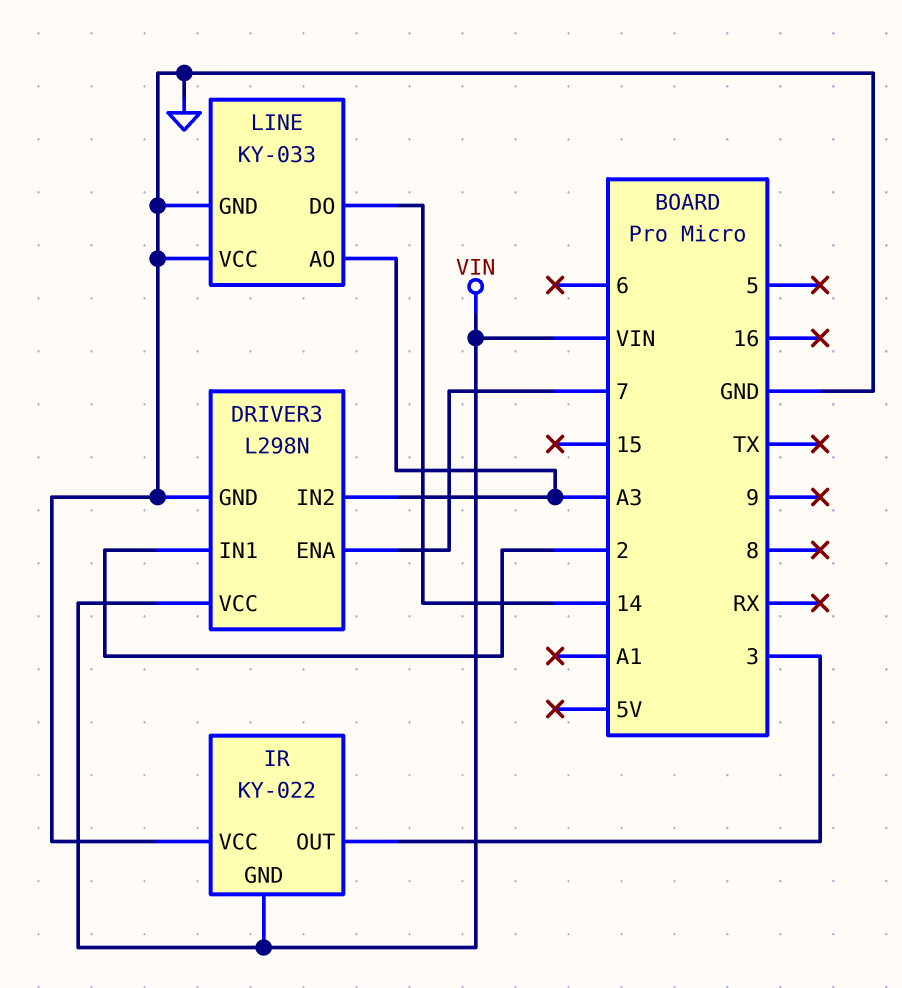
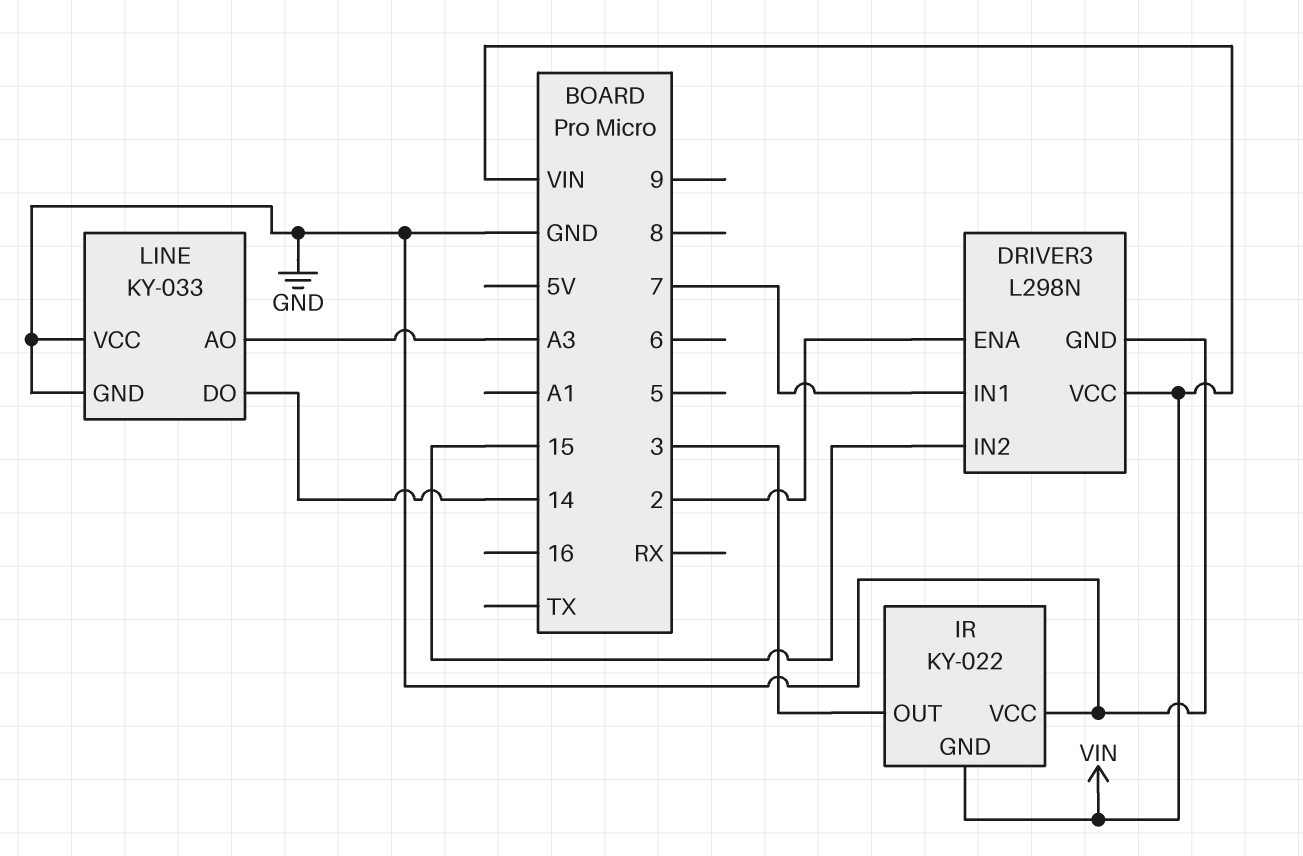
DRIVER3 pin ENA: 7 -> 2
DRIVER3 pin IN1: 2 -> 7
DRIVER3 pin IN2: A3 -> 15

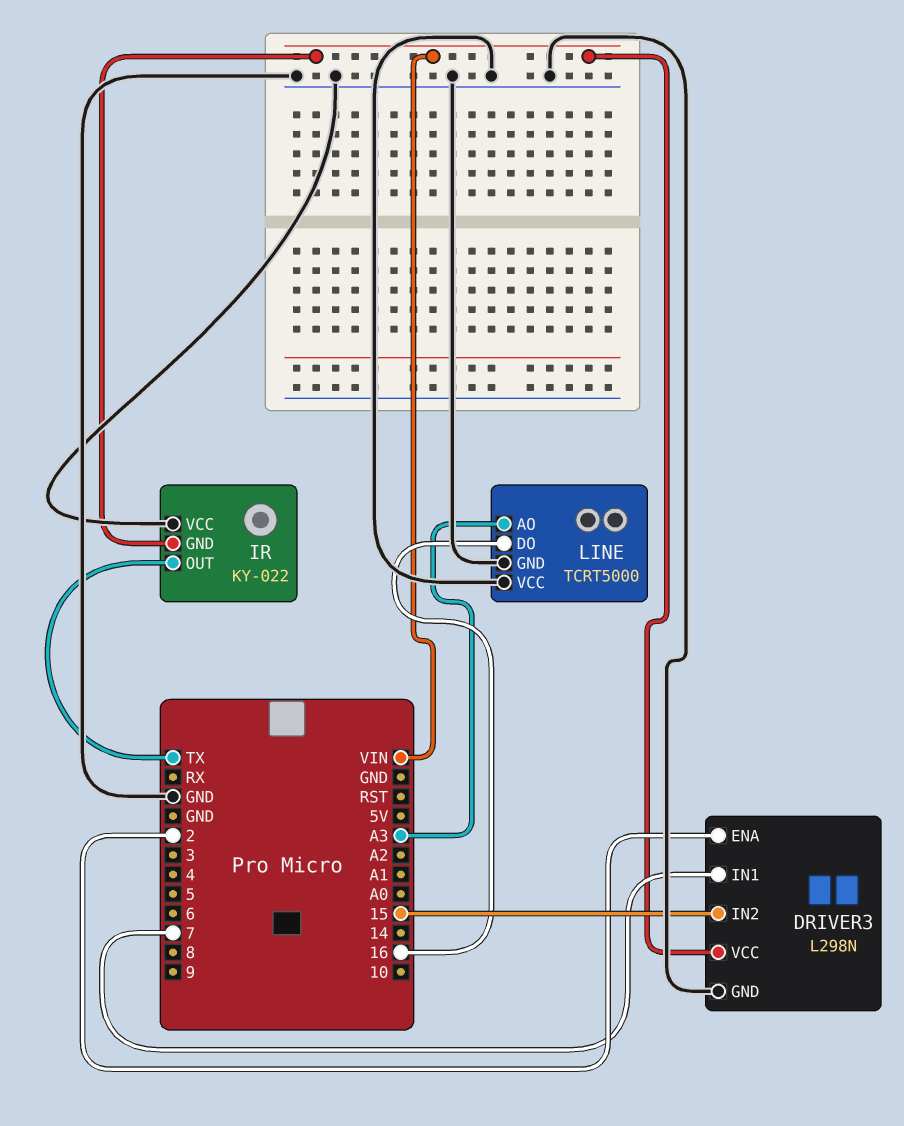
IR pin OUT: 3 -> TX
LINE: KY-033 -> TCRT5000
LINE pin DO: 14 -> 16

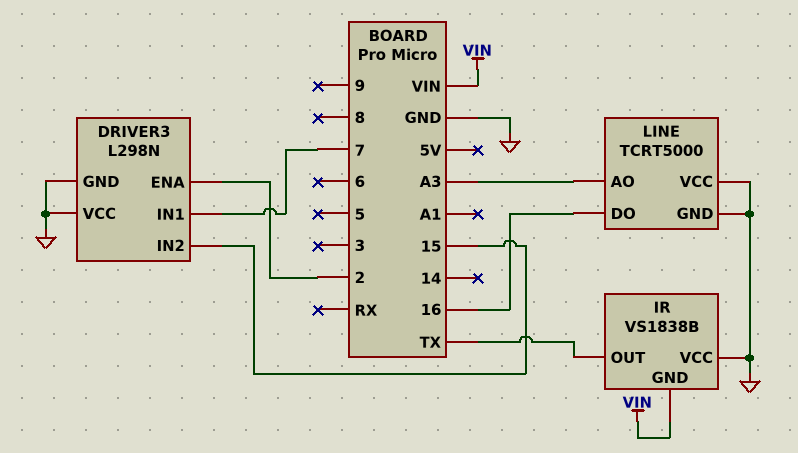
DRIVER3 pin VCC: VIN -> GND
IR: KY-022 -> VS1838B

